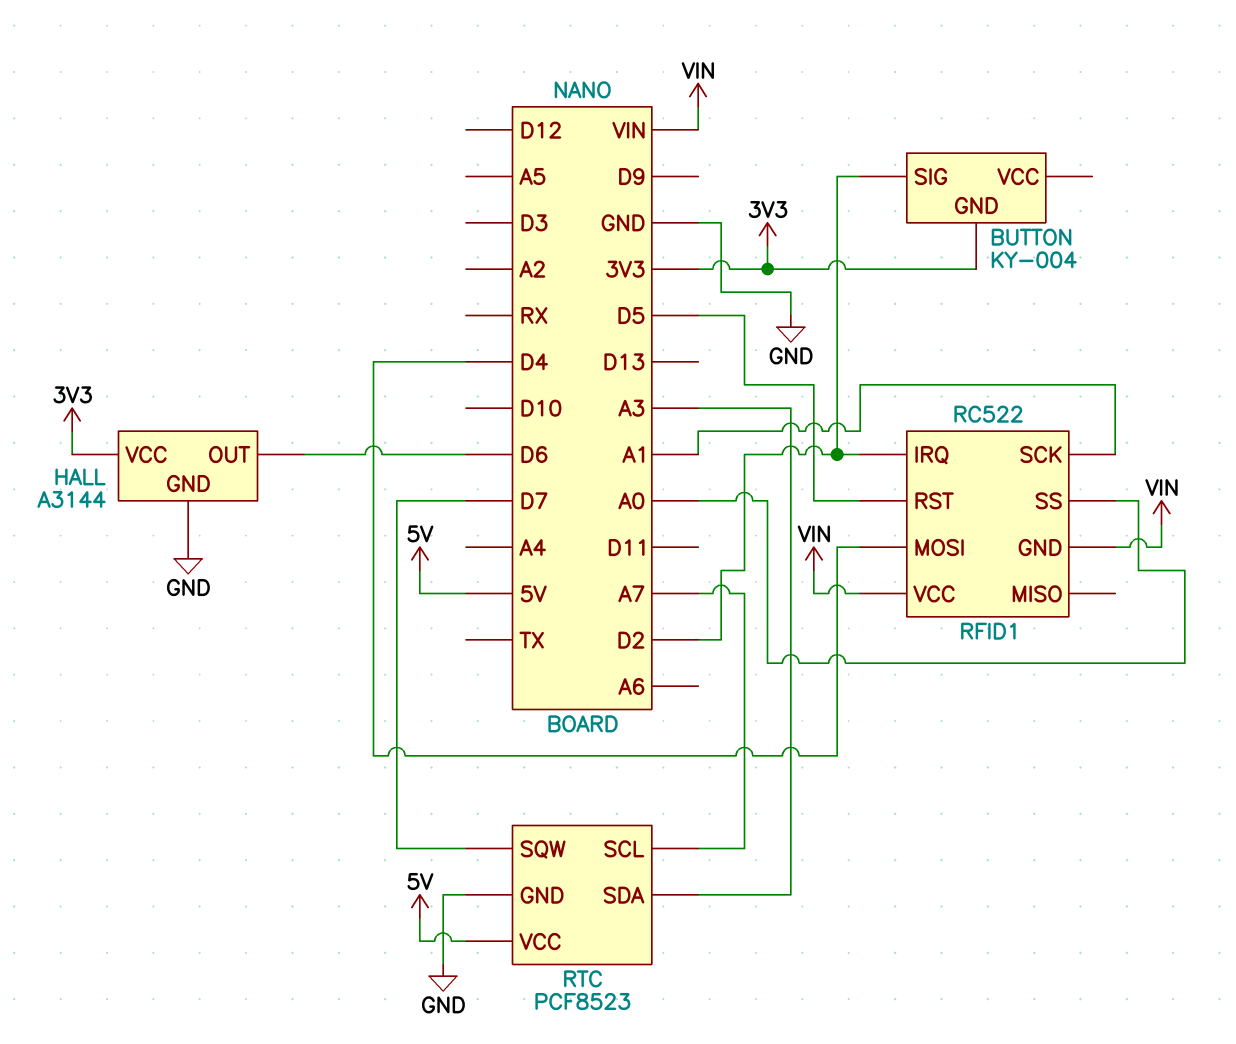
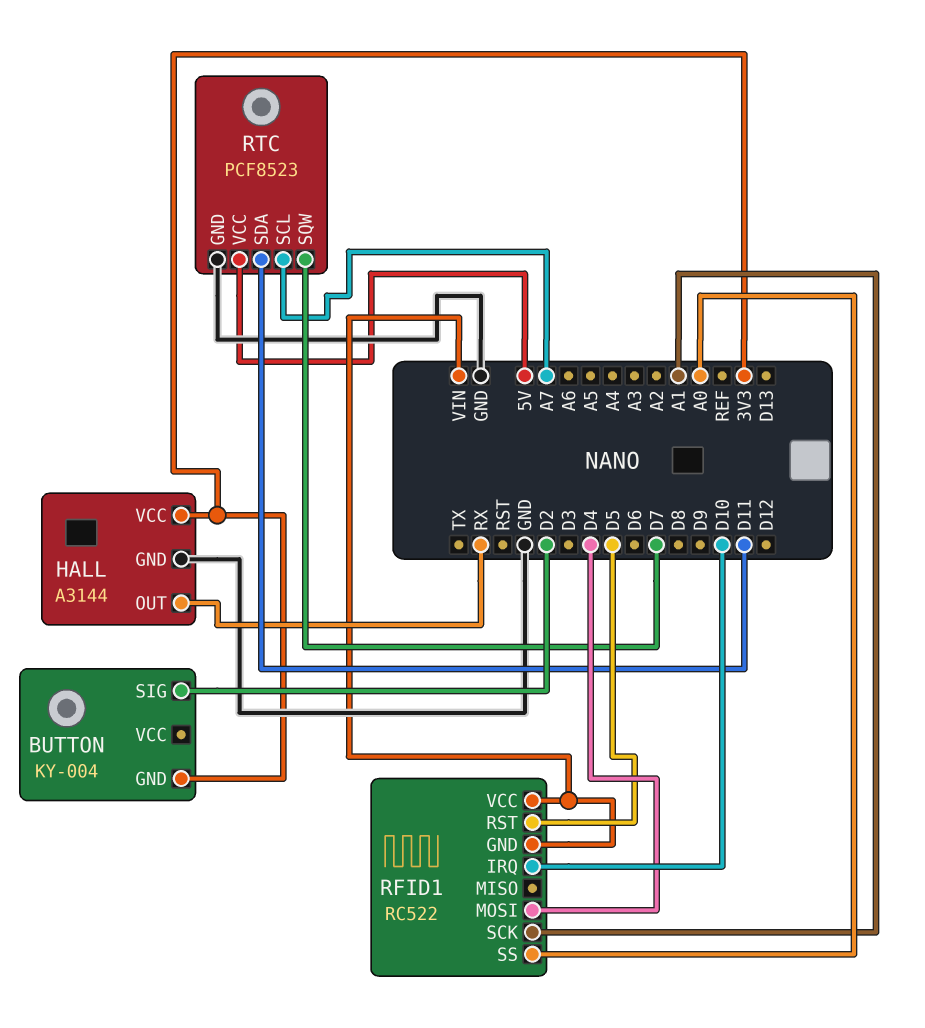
HALL pin OUT: D6 -> RX
RFID1 pin IRQ: D2 -> D10
RTC pin SDA: A3 -> D11

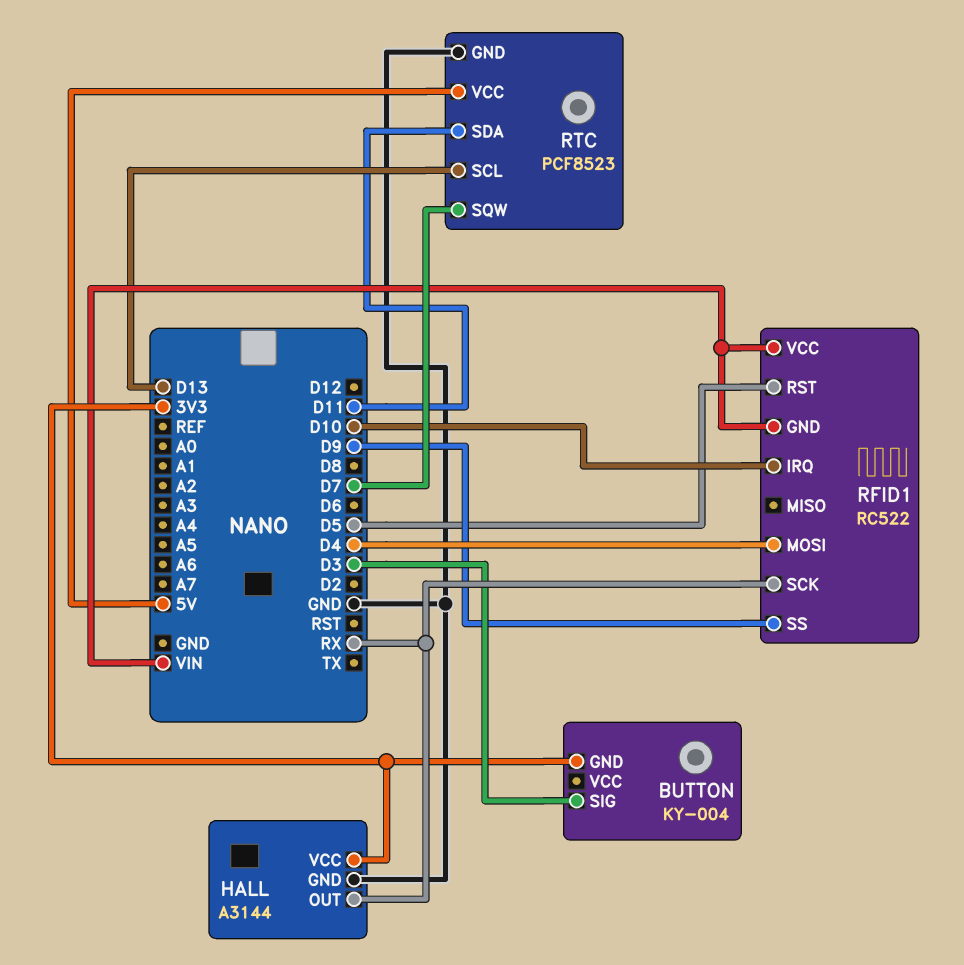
BUTTON pin SIG: D2 -> D3
RFID1 pin SCK: A1 -> RX
RFID1 pin SS: A0 -> D9
RTC pin SCL: A7 -> D13

